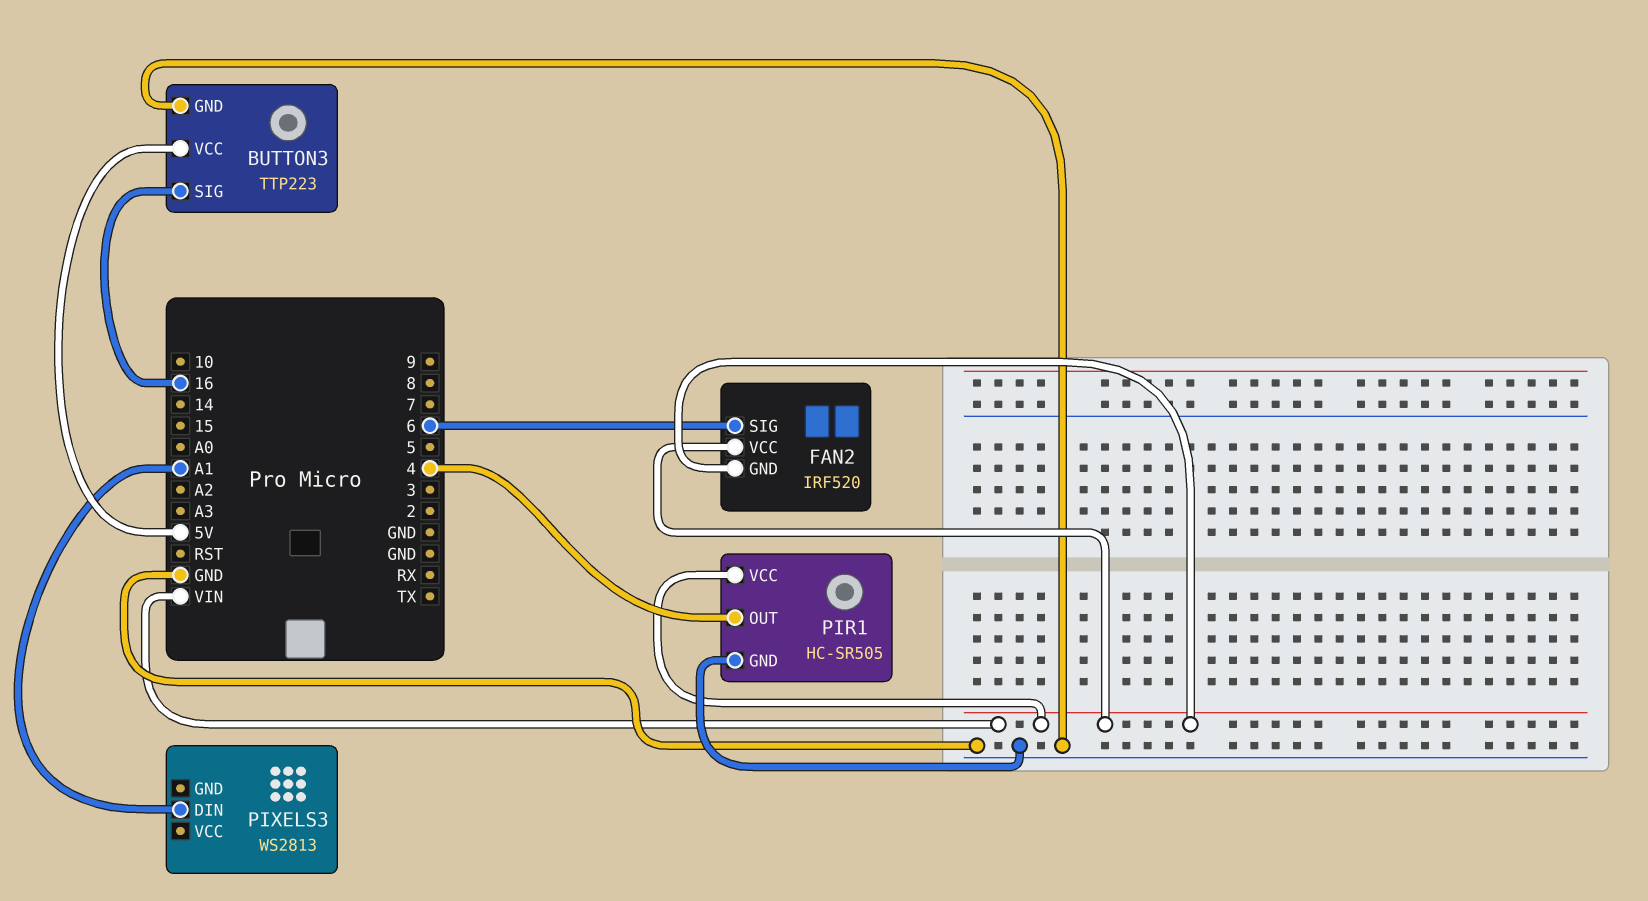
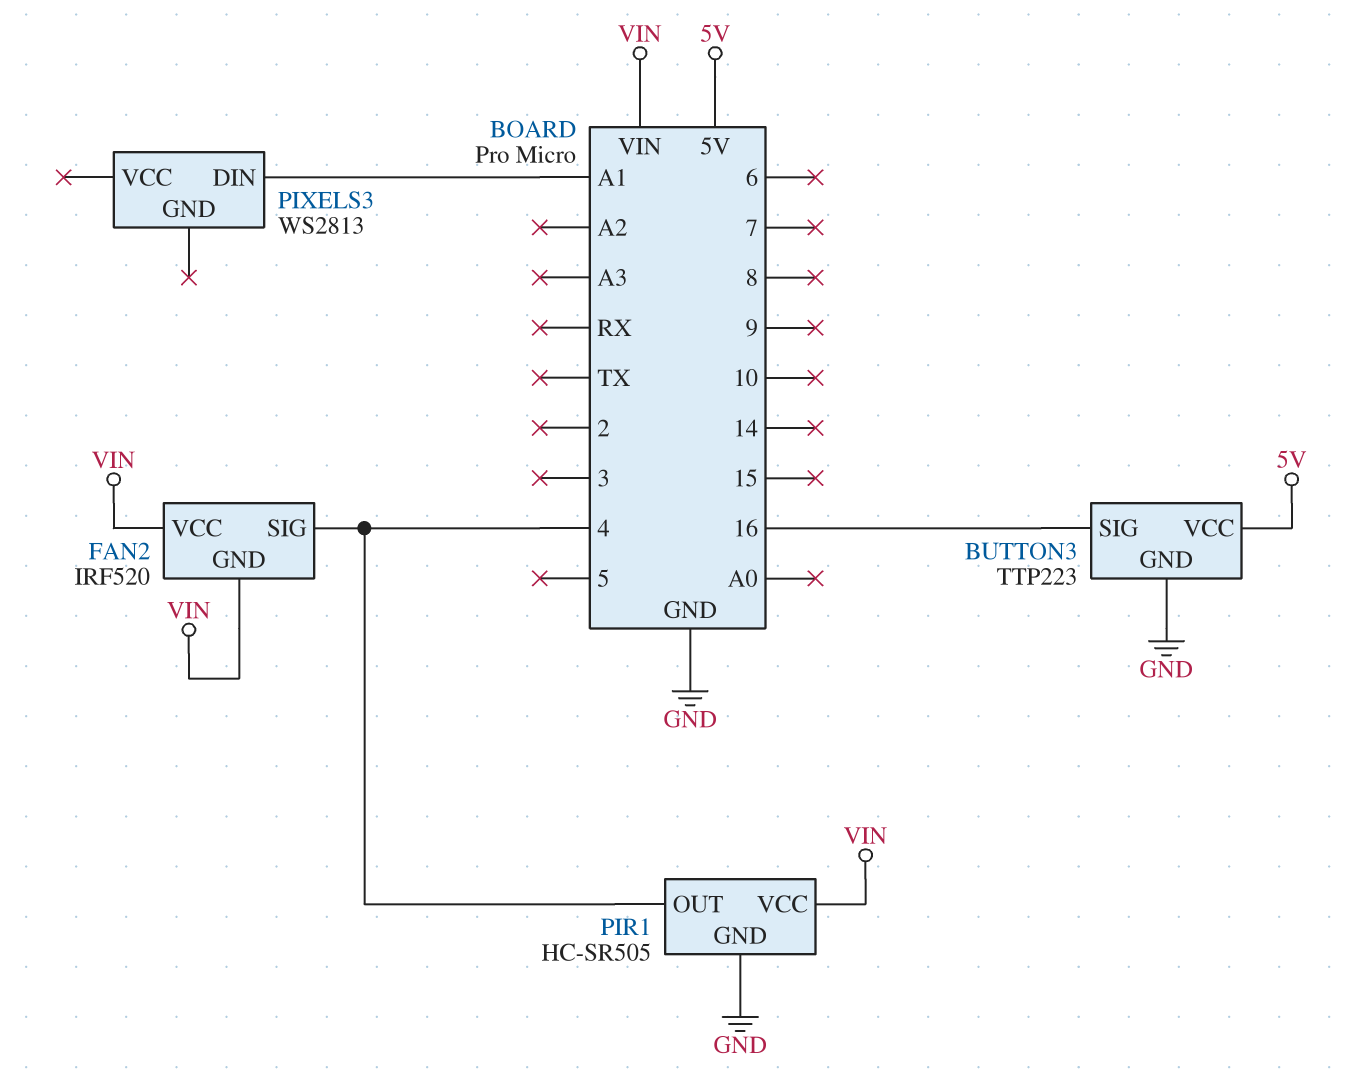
FAN2 pin SIG: 6 -> 4

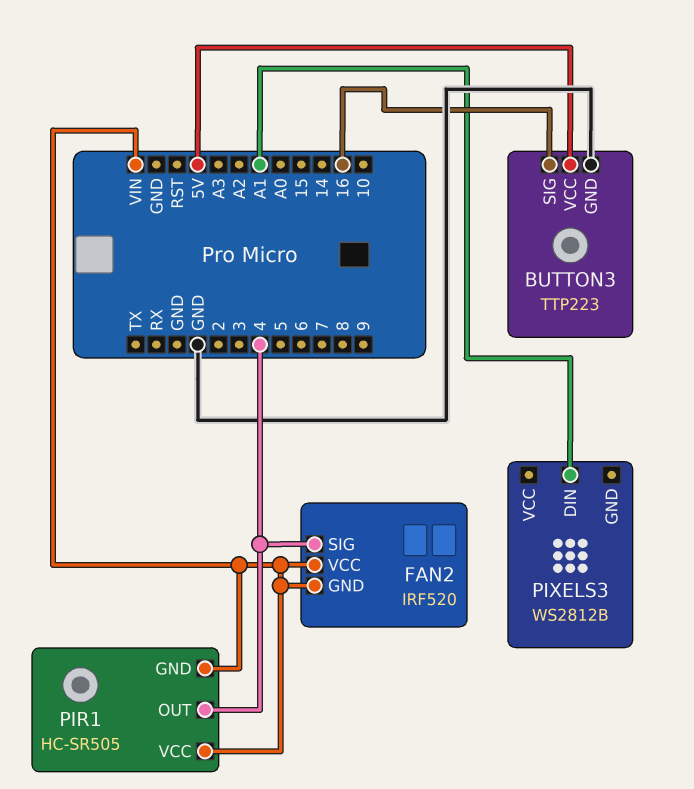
PIR1 pin GND: GND -> VIN
PIXELS3: WS2813 -> WS2812B

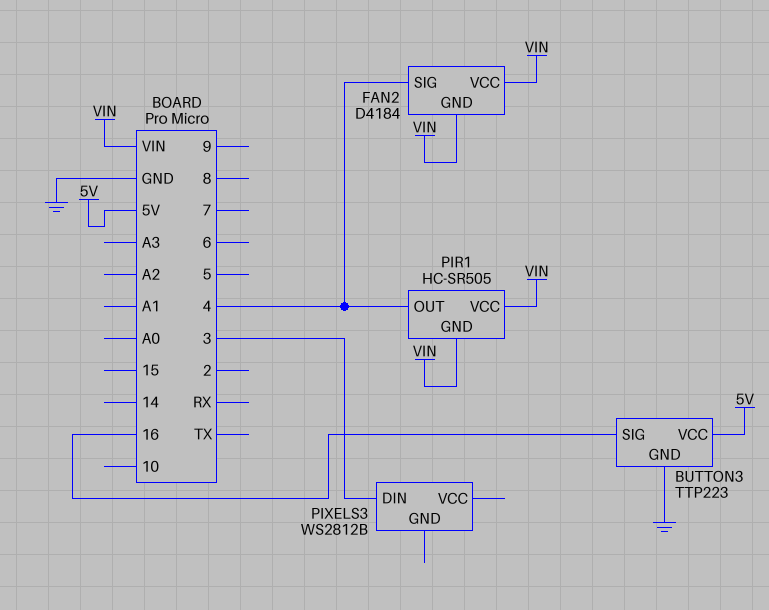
FAN2: IRF520 -> D4184
PIXELS3 pin DIN: A1 -> 3

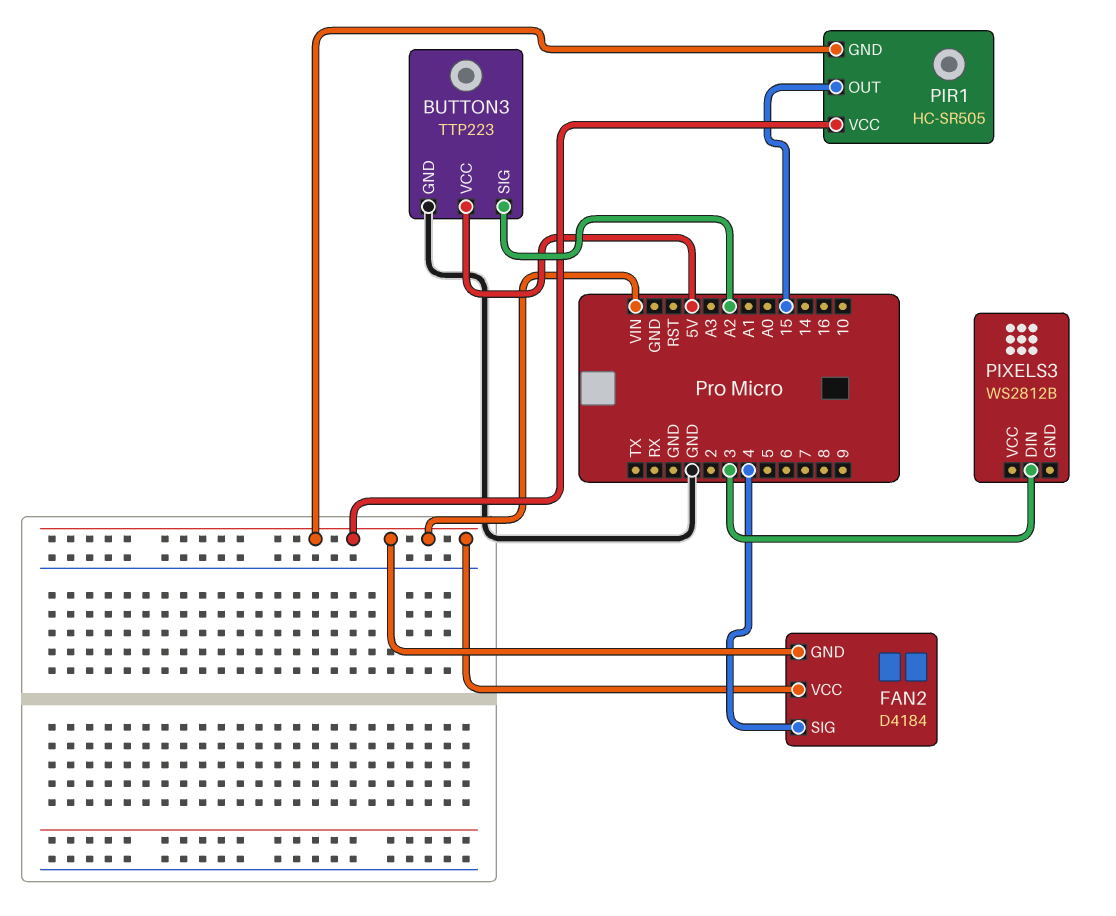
BUTTON3 pin SIG: 16 -> A2
PIR1 pin OUT: 4 -> 15

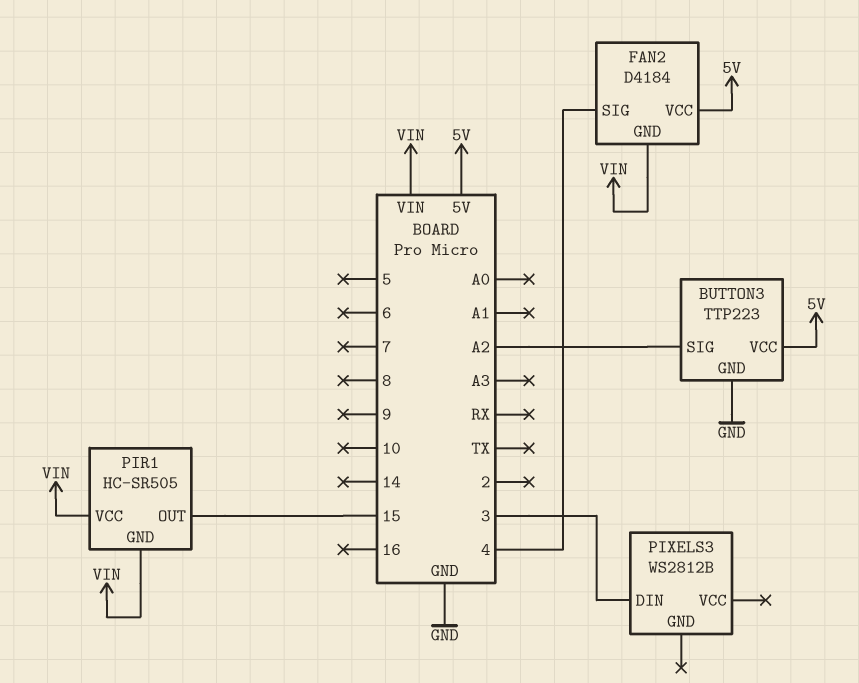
FAN2 pin VCC: VIN -> 5V

